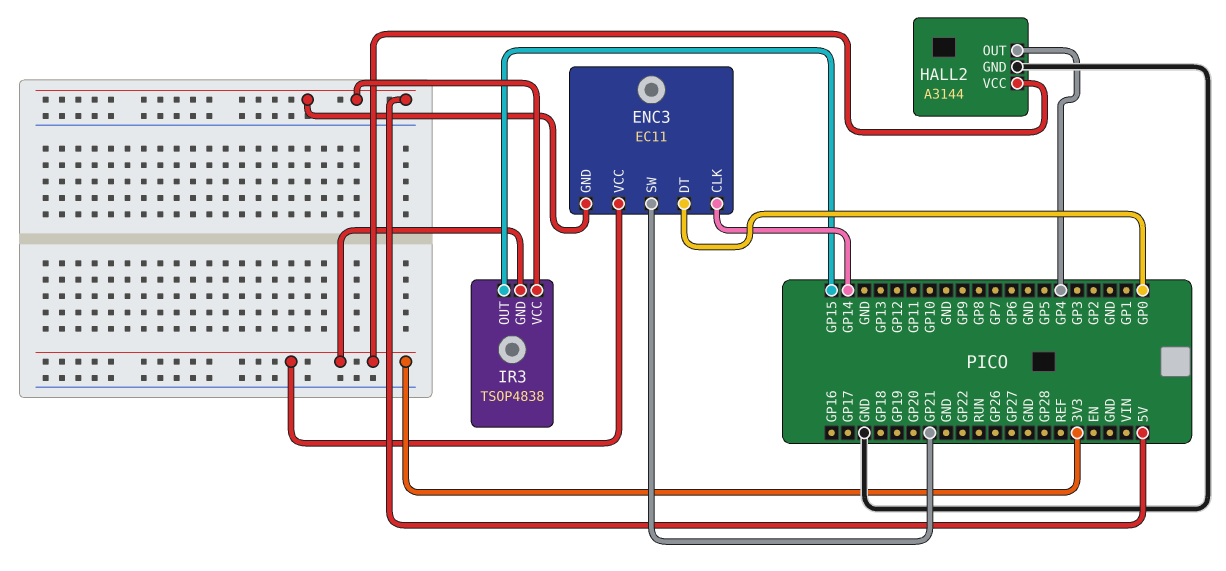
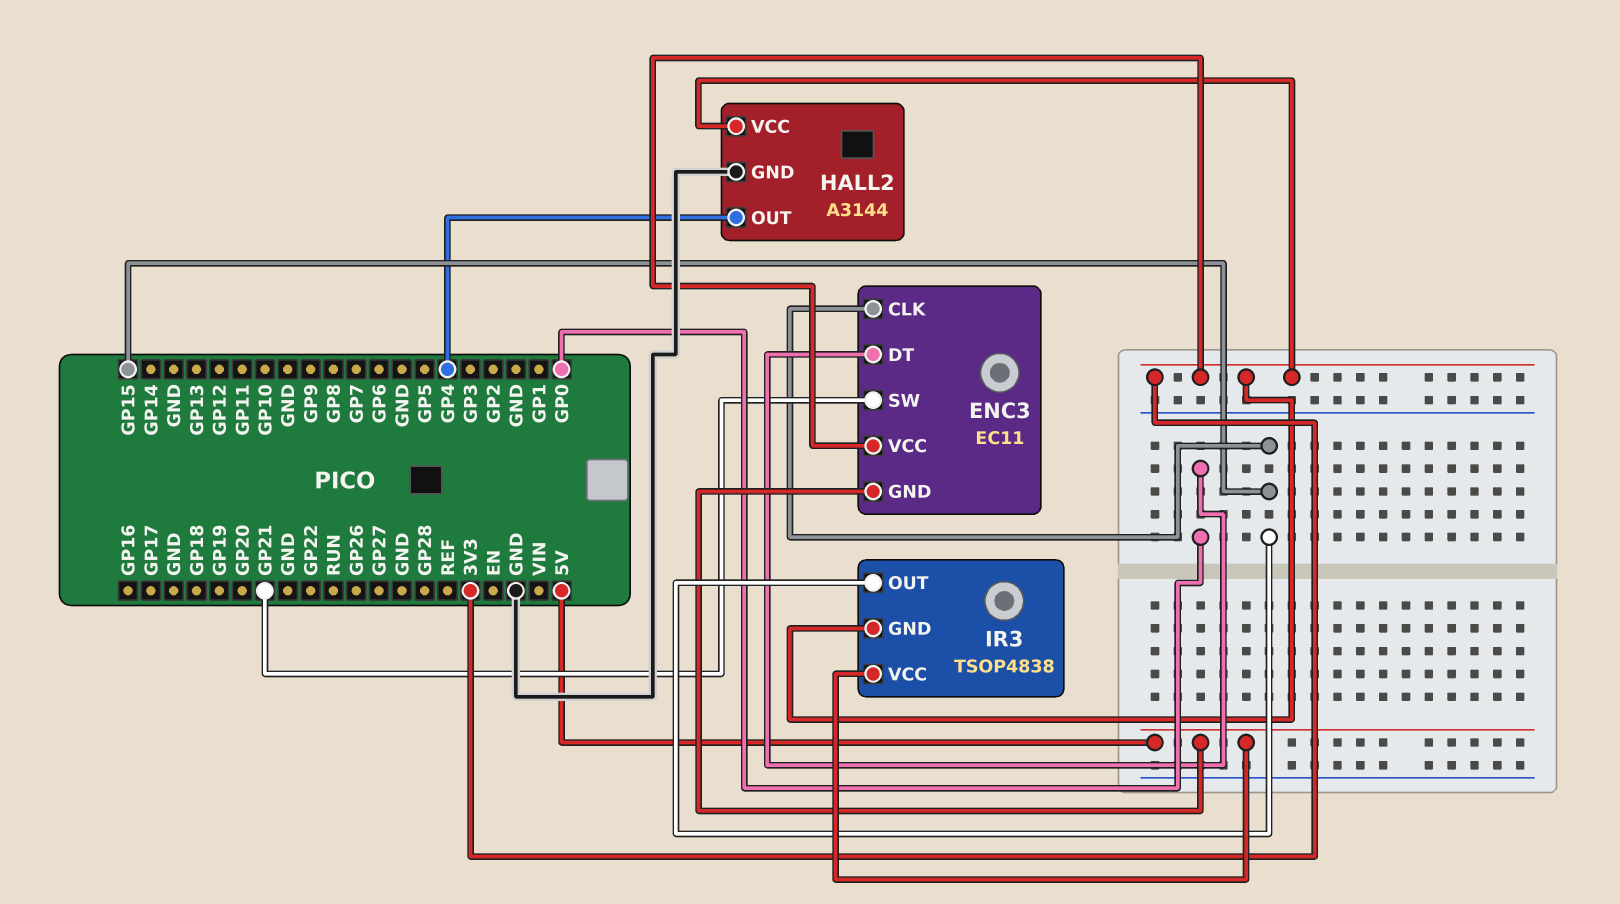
ENC3 pin CLK: GP14 -> GP15

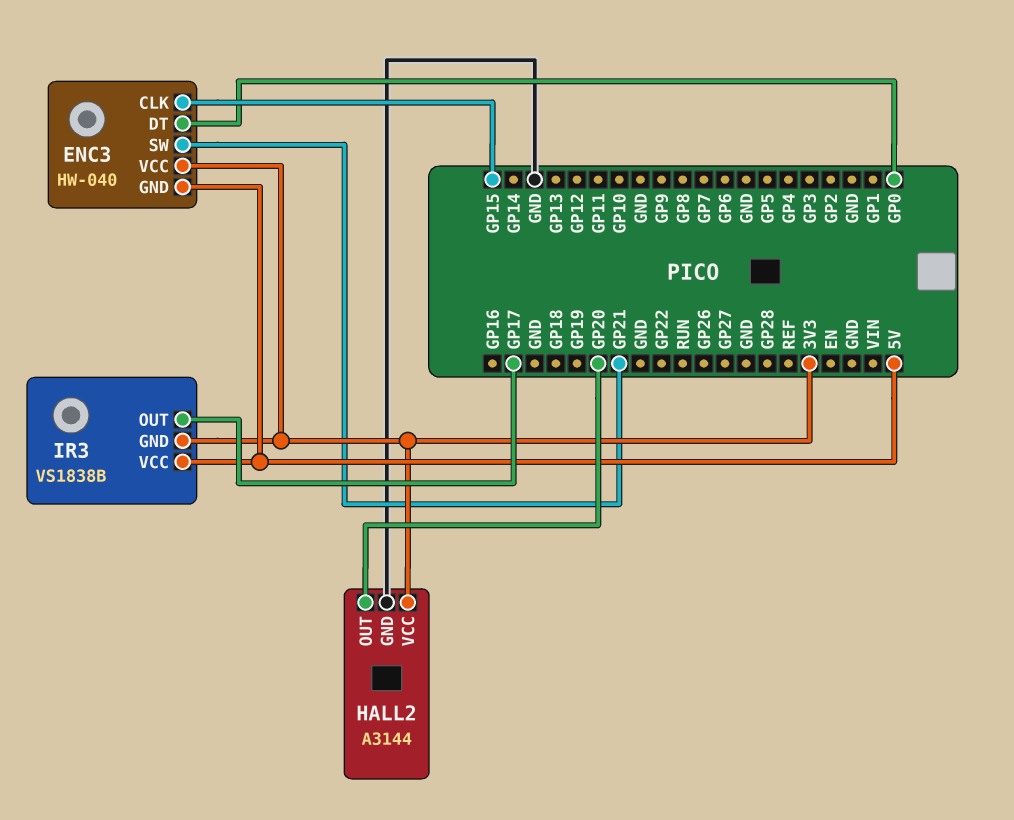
ENC3: EC11 -> HW-040
HALL2 pin OUT: GP4 -> GP20
IR3: TSOP4838 -> VS1838B
IR3 pin OUT: GP15 -> GP17

